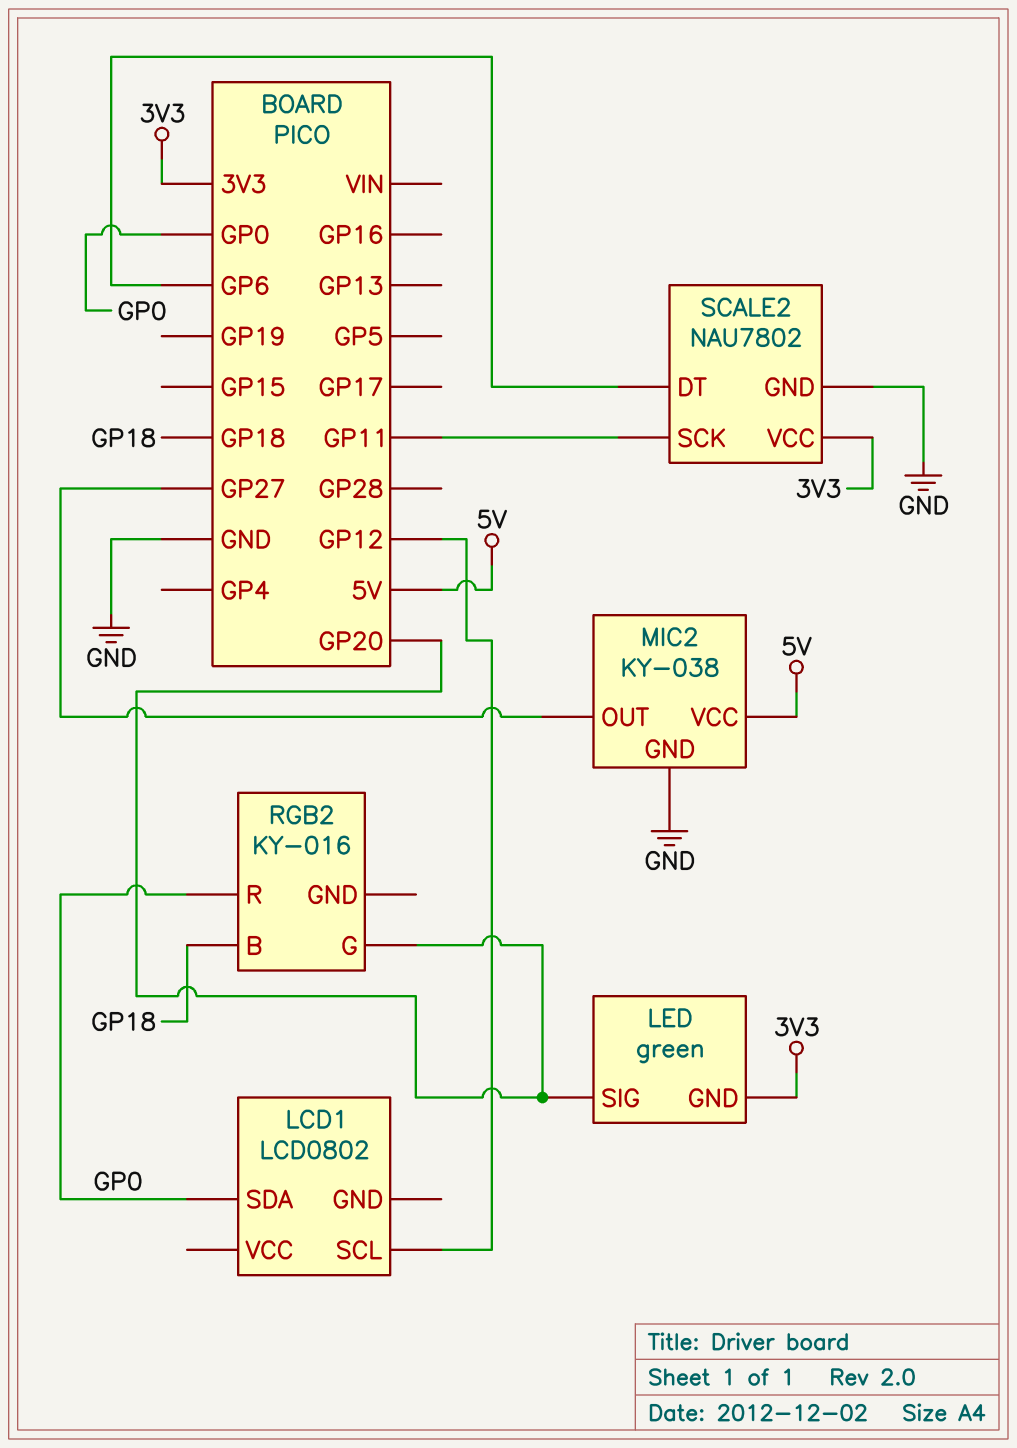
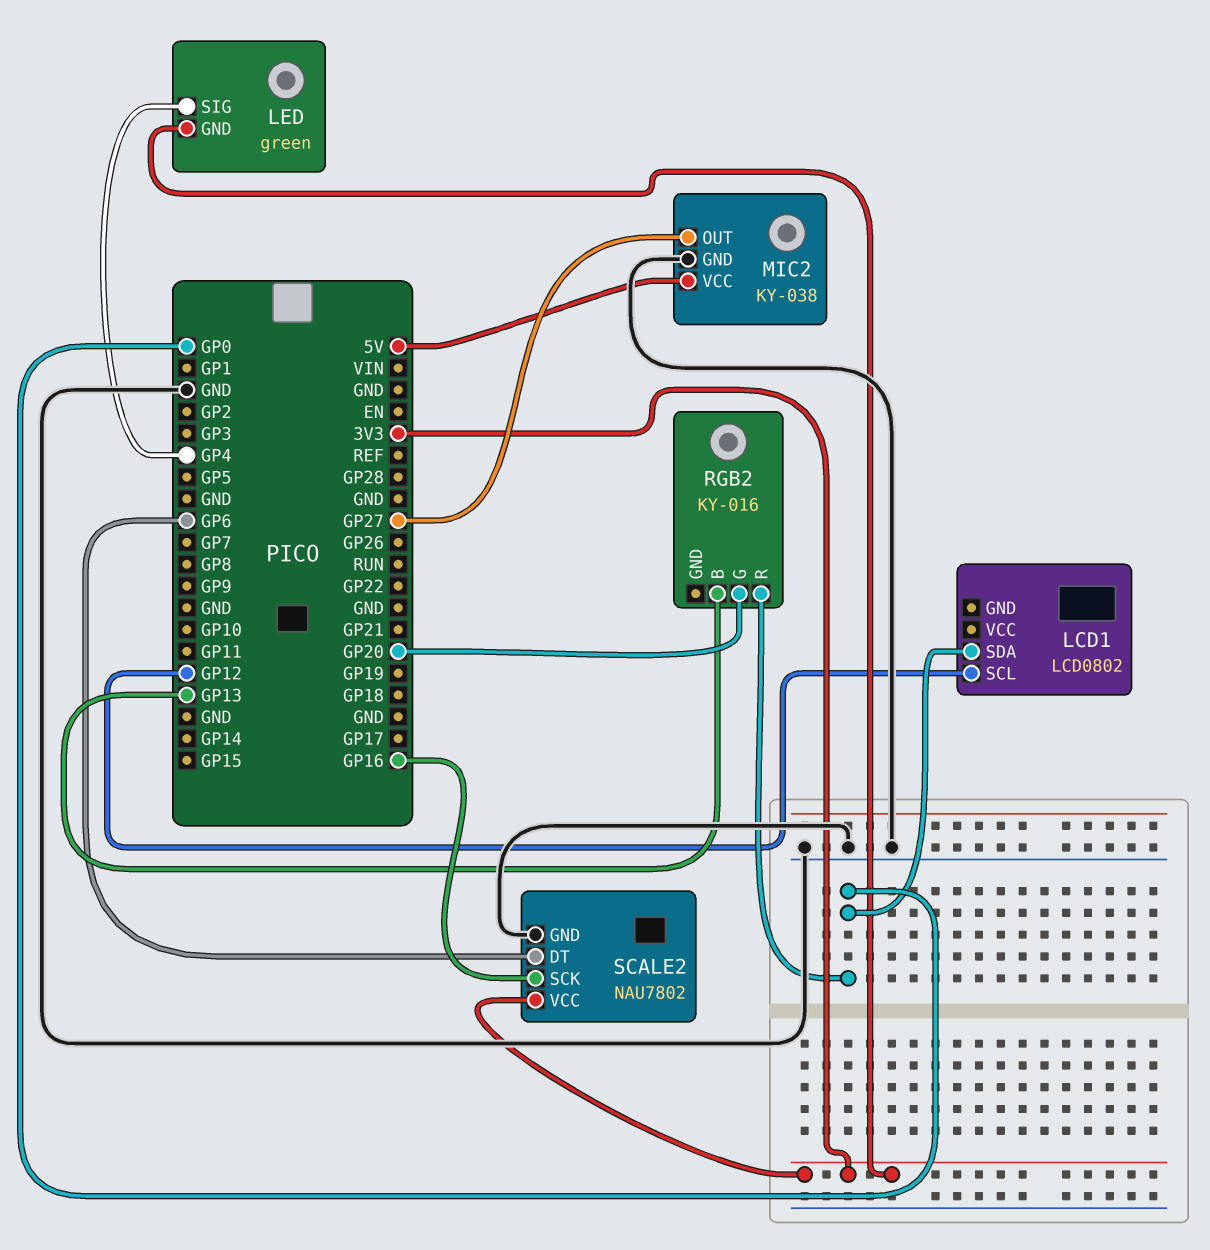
LED pin SIG: GP20 -> GP4
RGB2 pin B: GP18 -> GP13
SCALE2 pin SCK: GP11 -> GP16

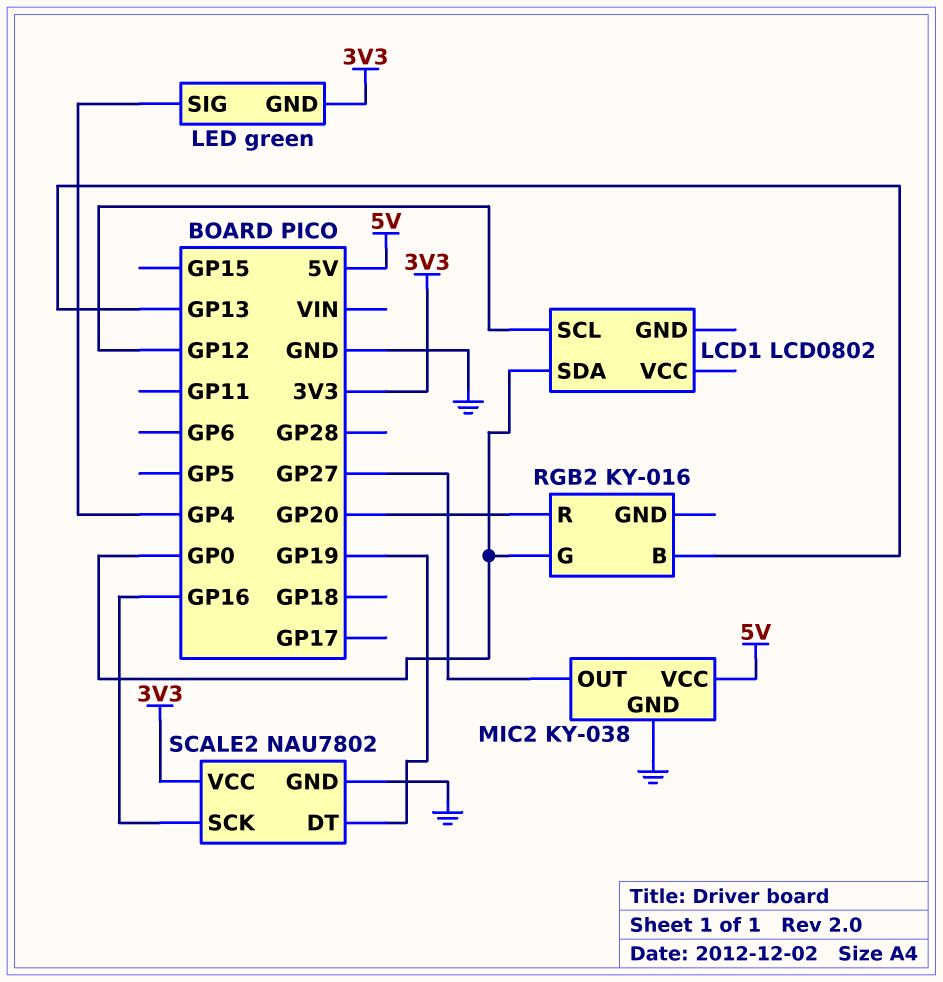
RGB2 pin G: GP20 -> GP0
RGB2 pin R: GP0 -> GP20
SCALE2 pin DT: GP6 -> GP19

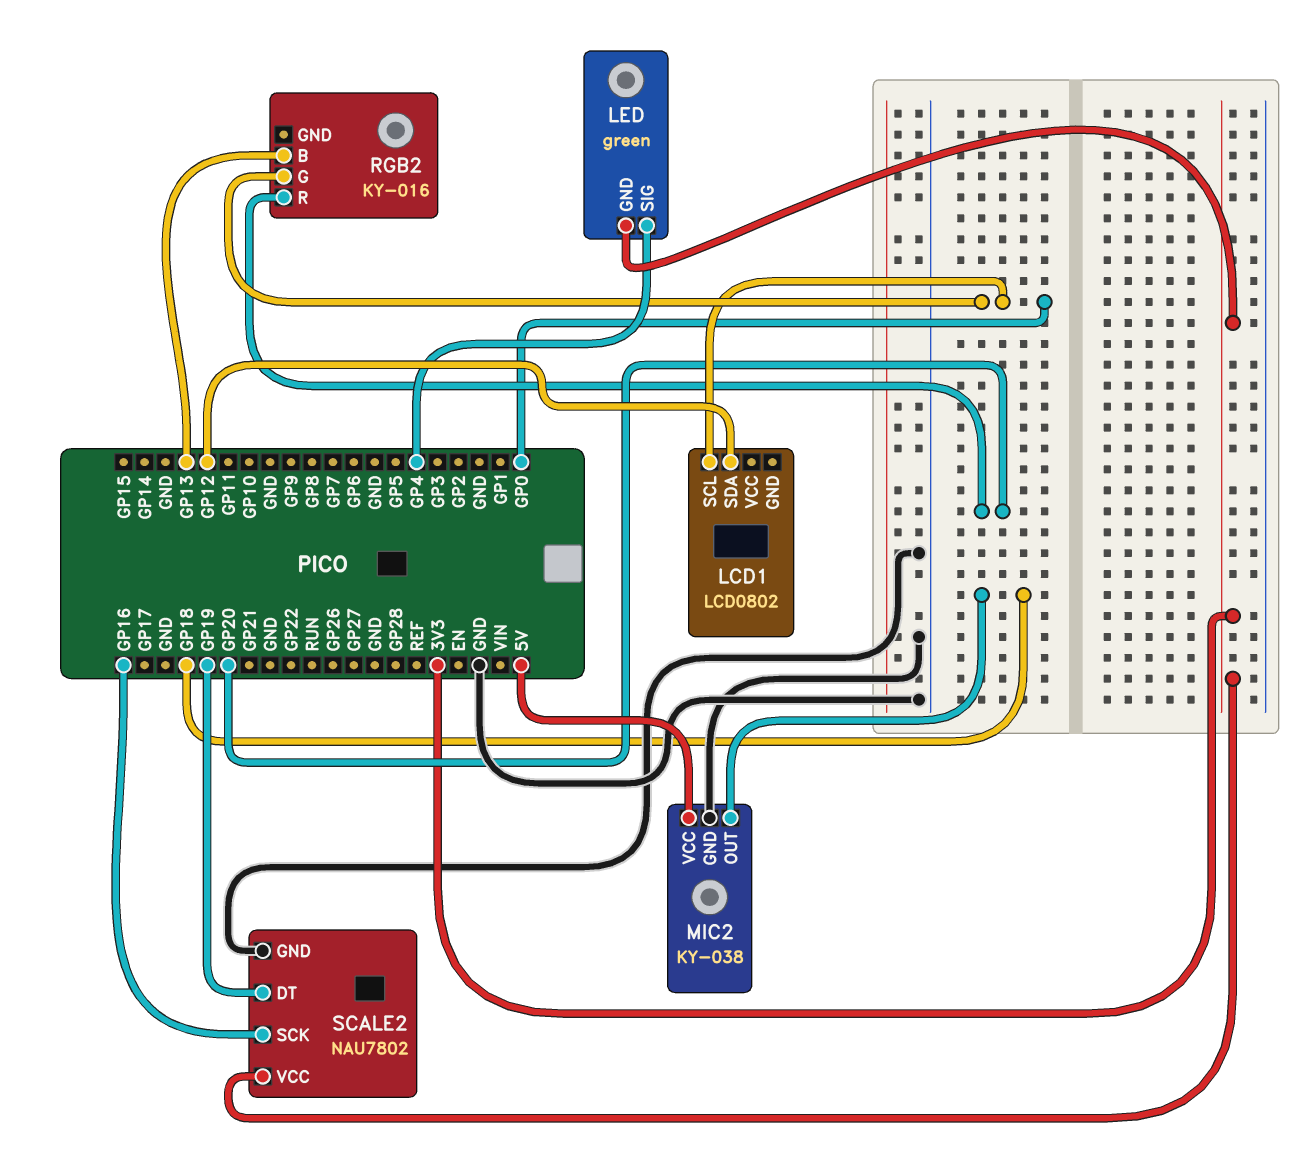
LCD1 pin SCL: GP12 -> GP0
LCD1 pin SDA: GP0 -> GP12
MIC2 pin OUT: GP27 -> GP18

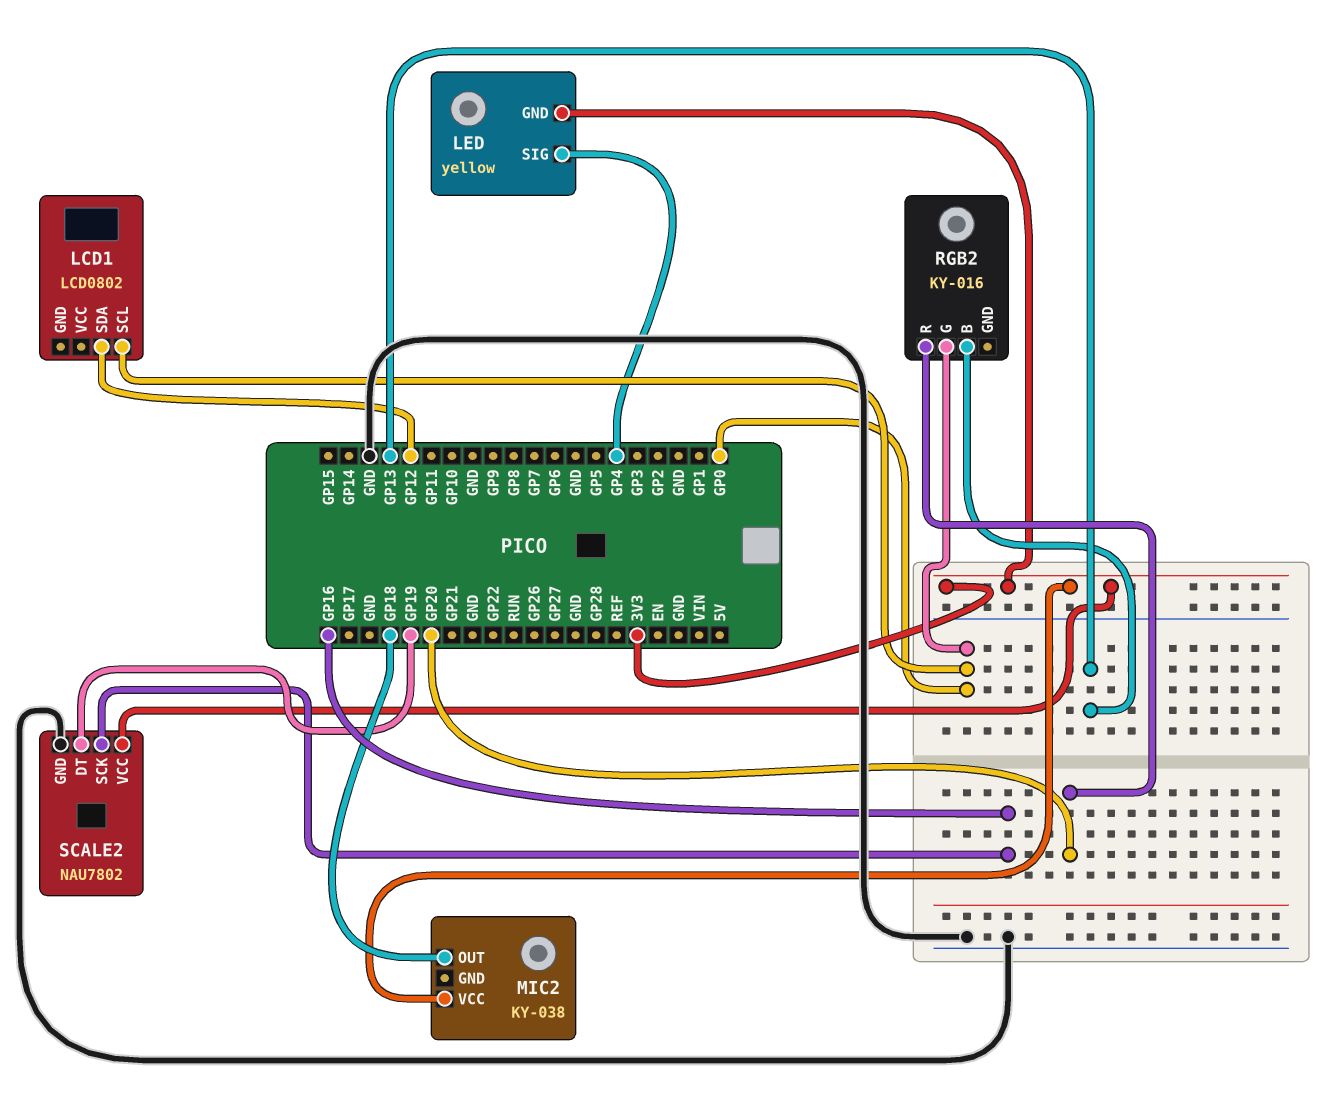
LED: green -> yellow
MIC2 pin GND: GND -> none
MIC2 pin VCC: 5V -> 3V3

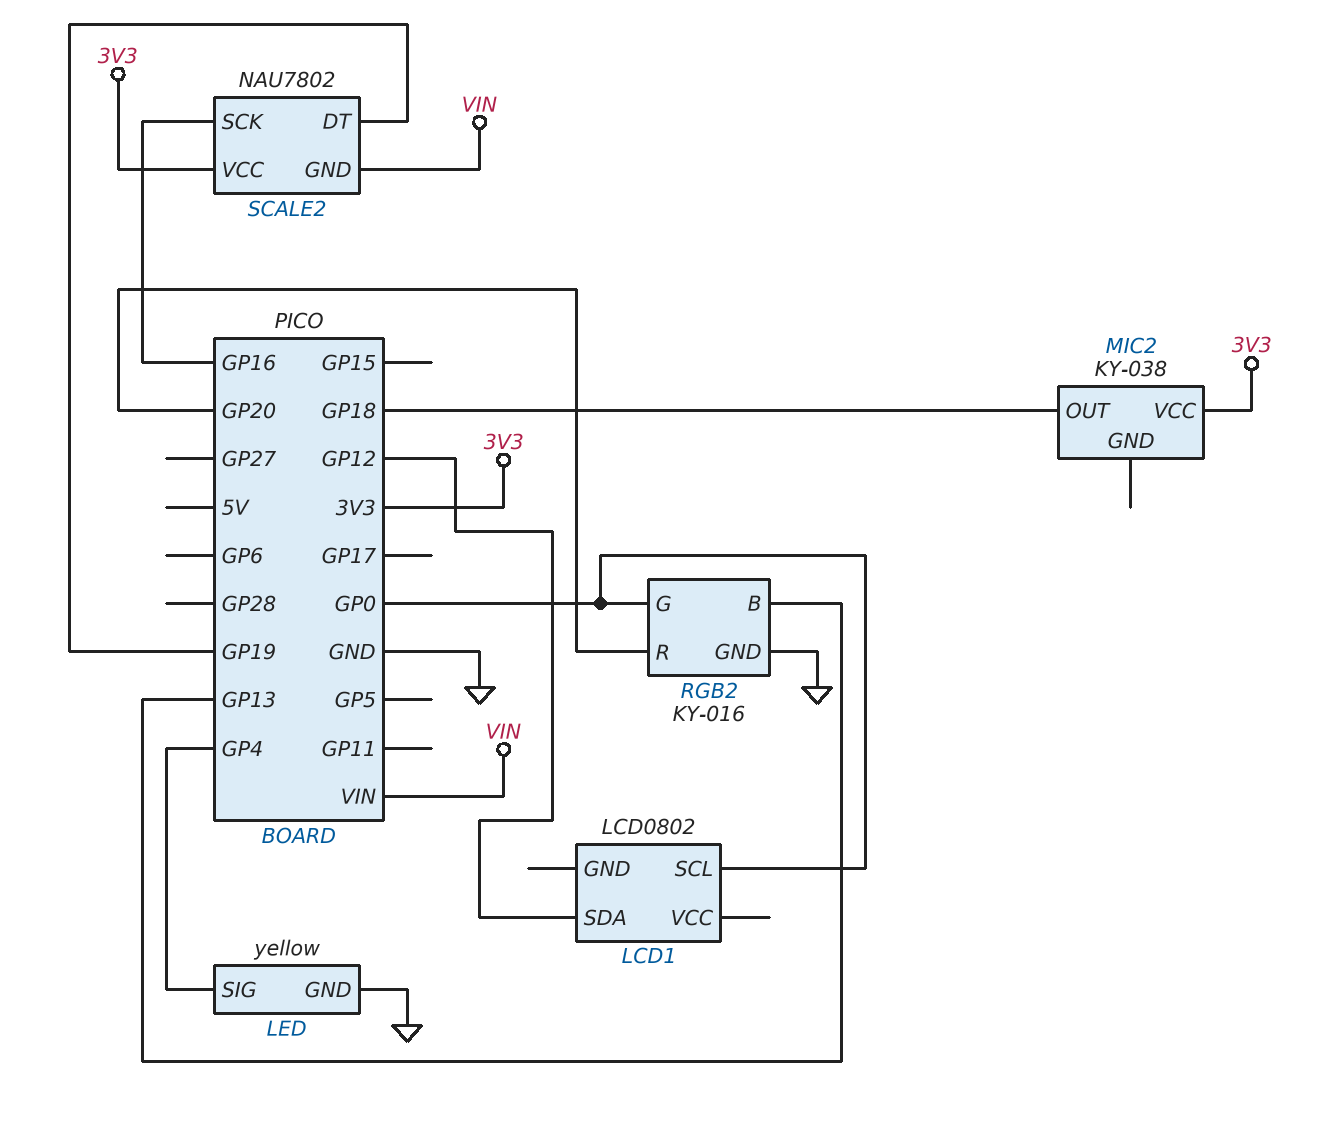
LED pin GND: 3V3 -> GND
RGB2 pin GND: none -> GND
SCALE2 pin GND: GND -> VIN

